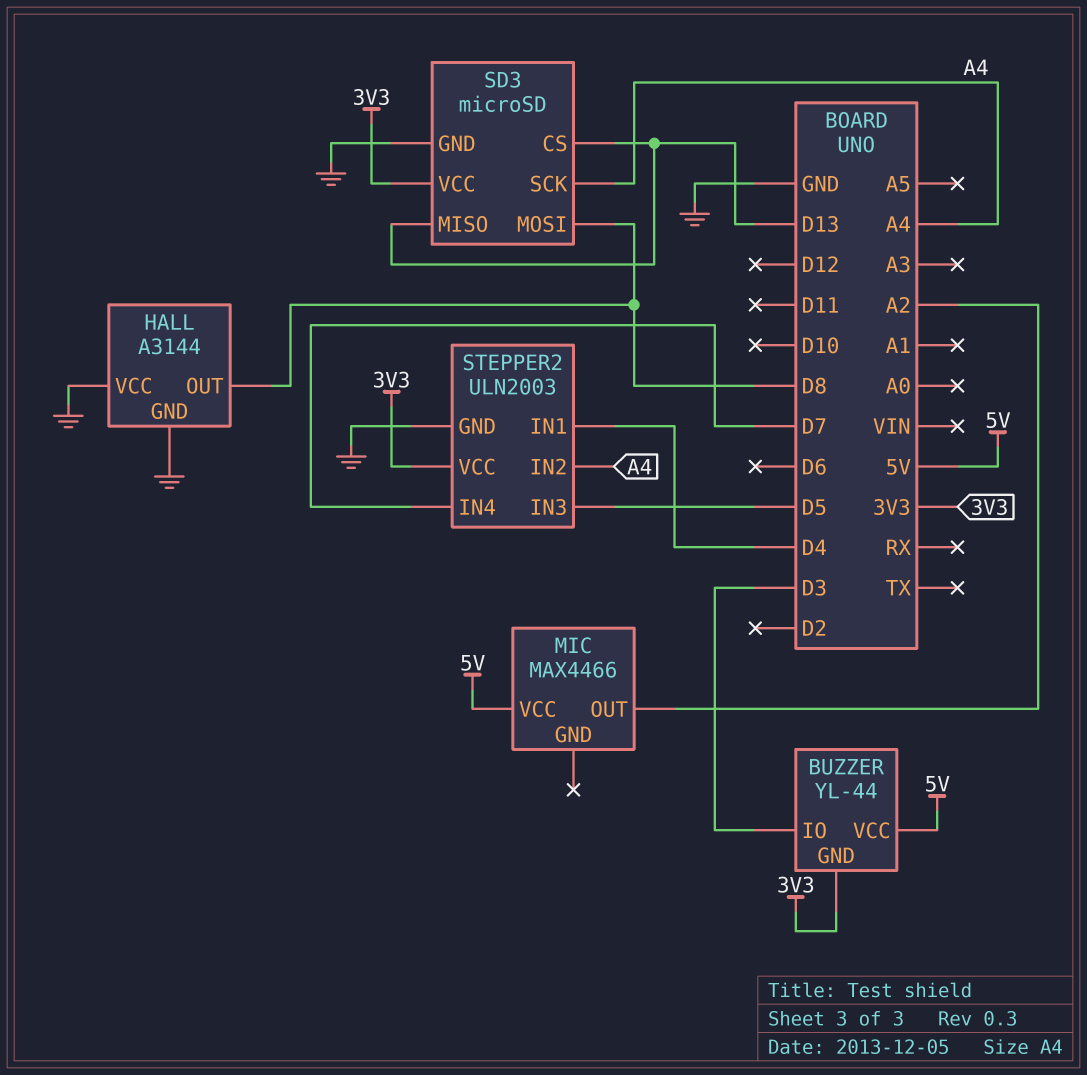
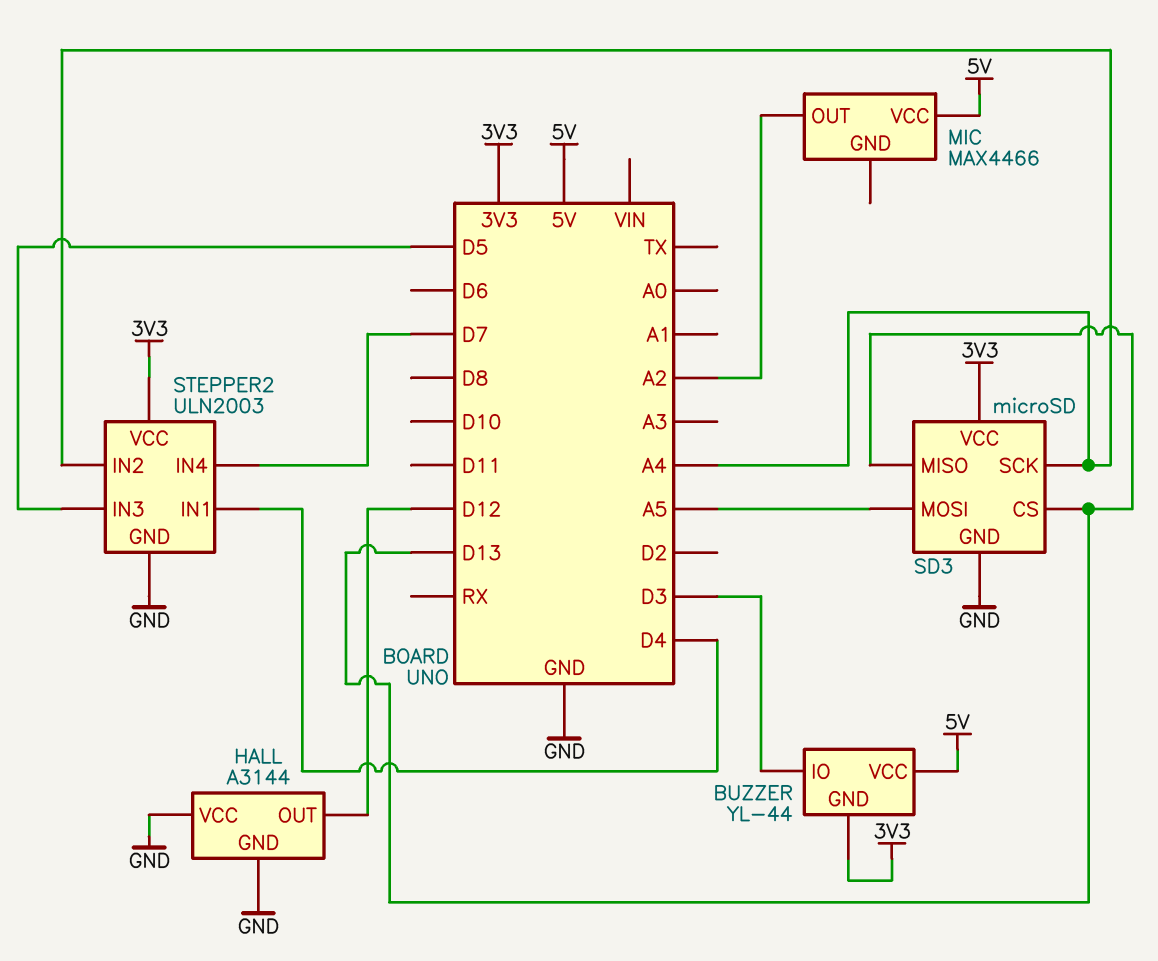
HALL pin OUT: D8 -> D12
SD3 pin MOSI: D8 -> A5

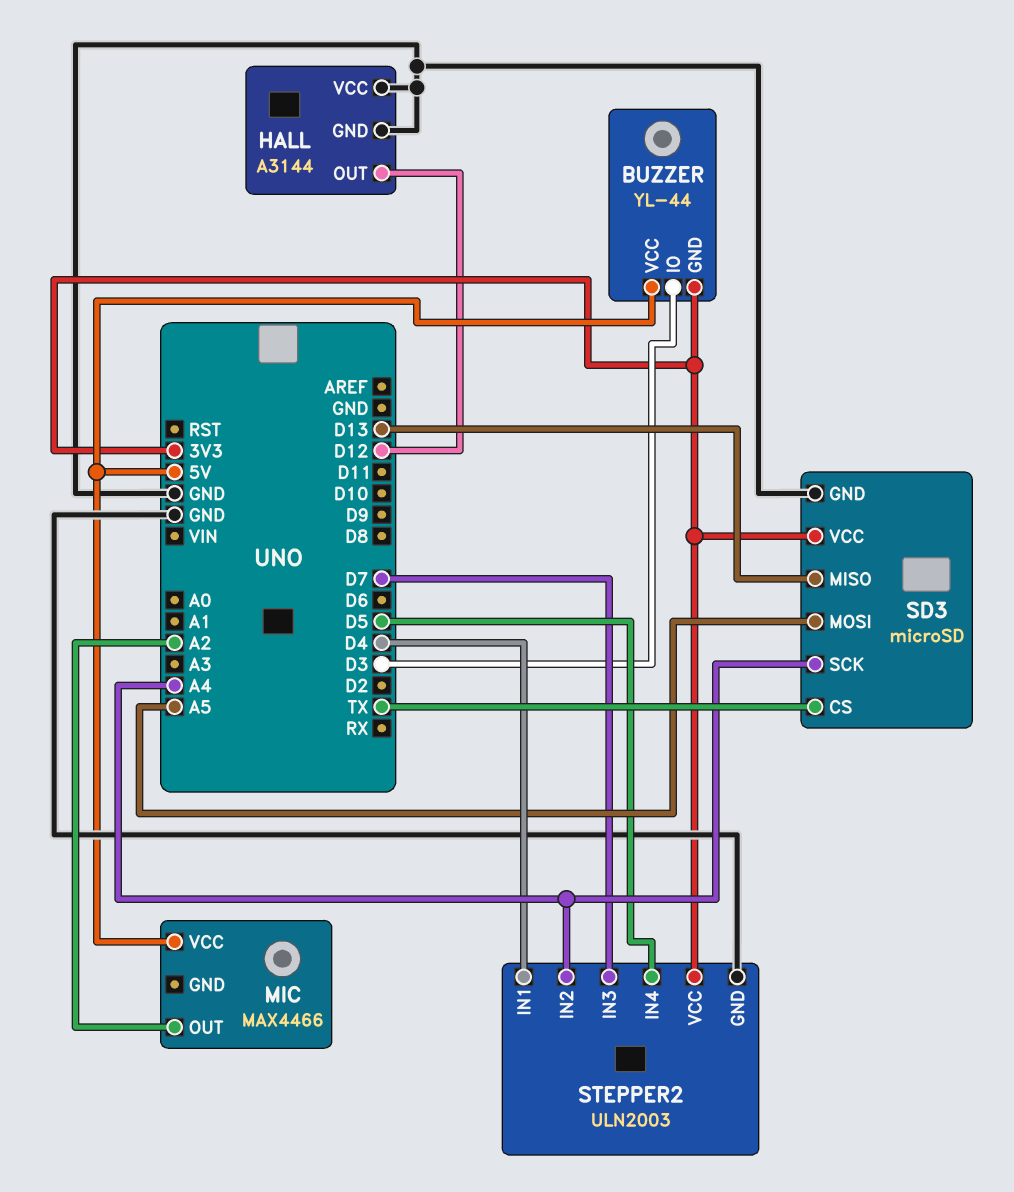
SD3 pin CS: D13 -> TX
STEPPER2 pin IN3: D5 -> D7
STEPPER2 pin IN4: D7 -> D5

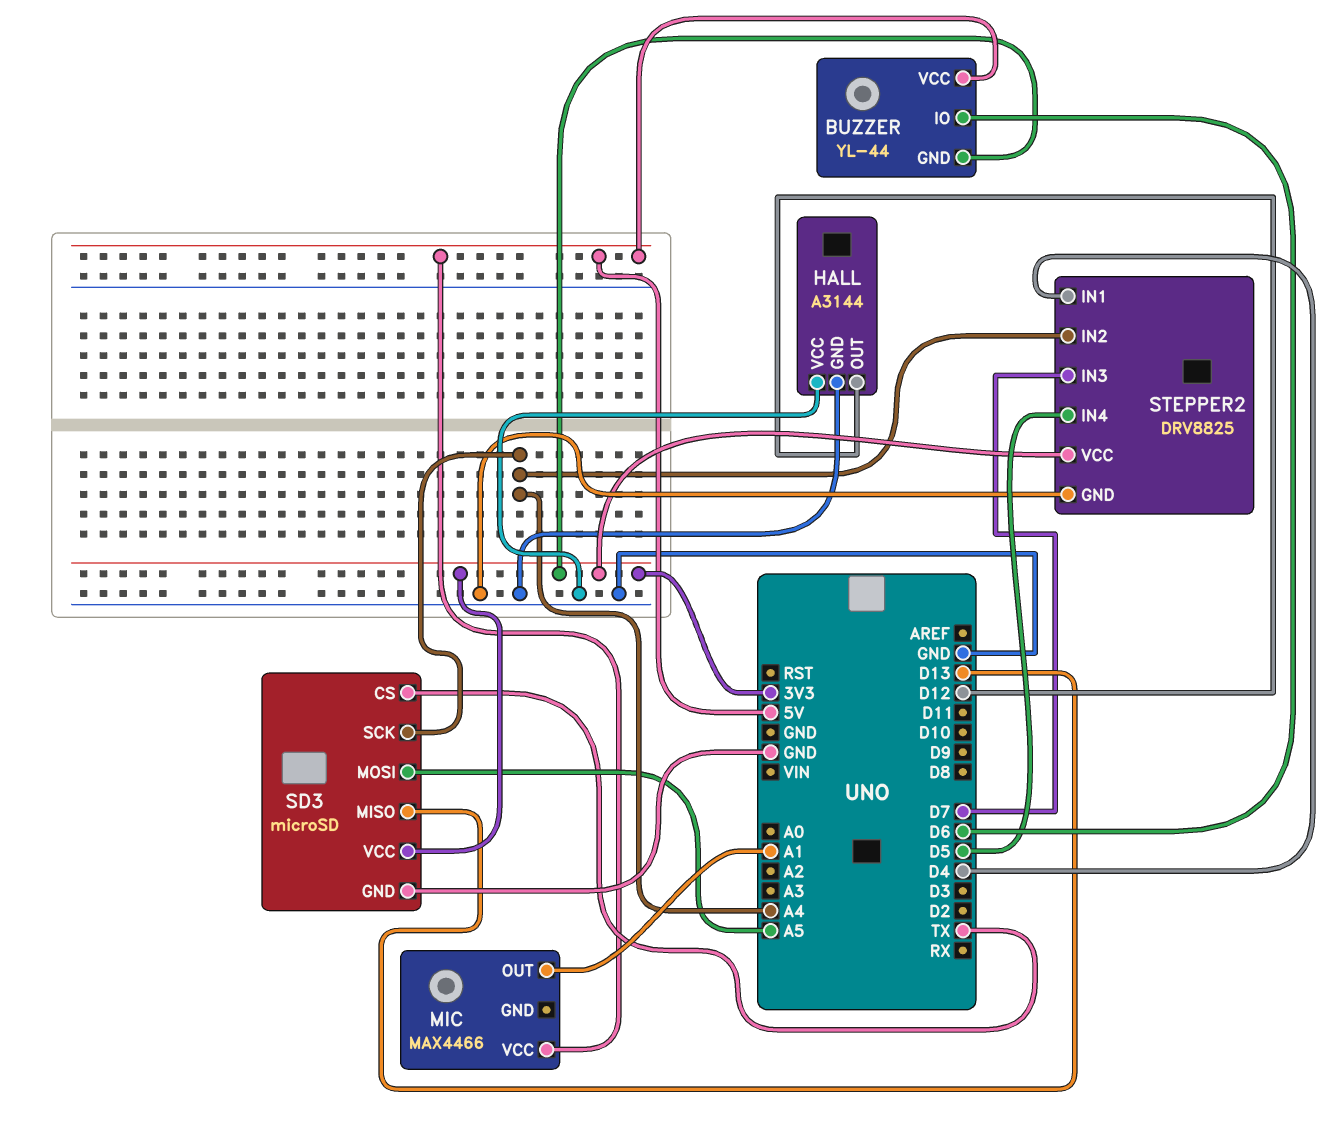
BUZZER pin IO: D3 -> D6
MIC pin OUT: A2 -> A1
STEPPER2: ULN2003 -> DRV8825

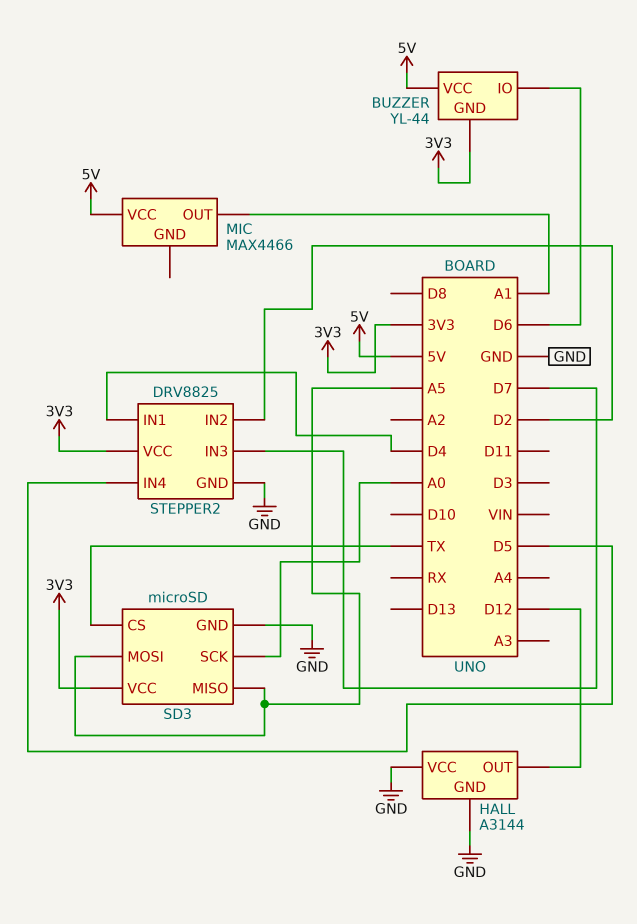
SD3 pin MISO: D13 -> A5
SD3 pin SCK: A4 -> A0
STEPPER2 pin IN2: A4 -> D2

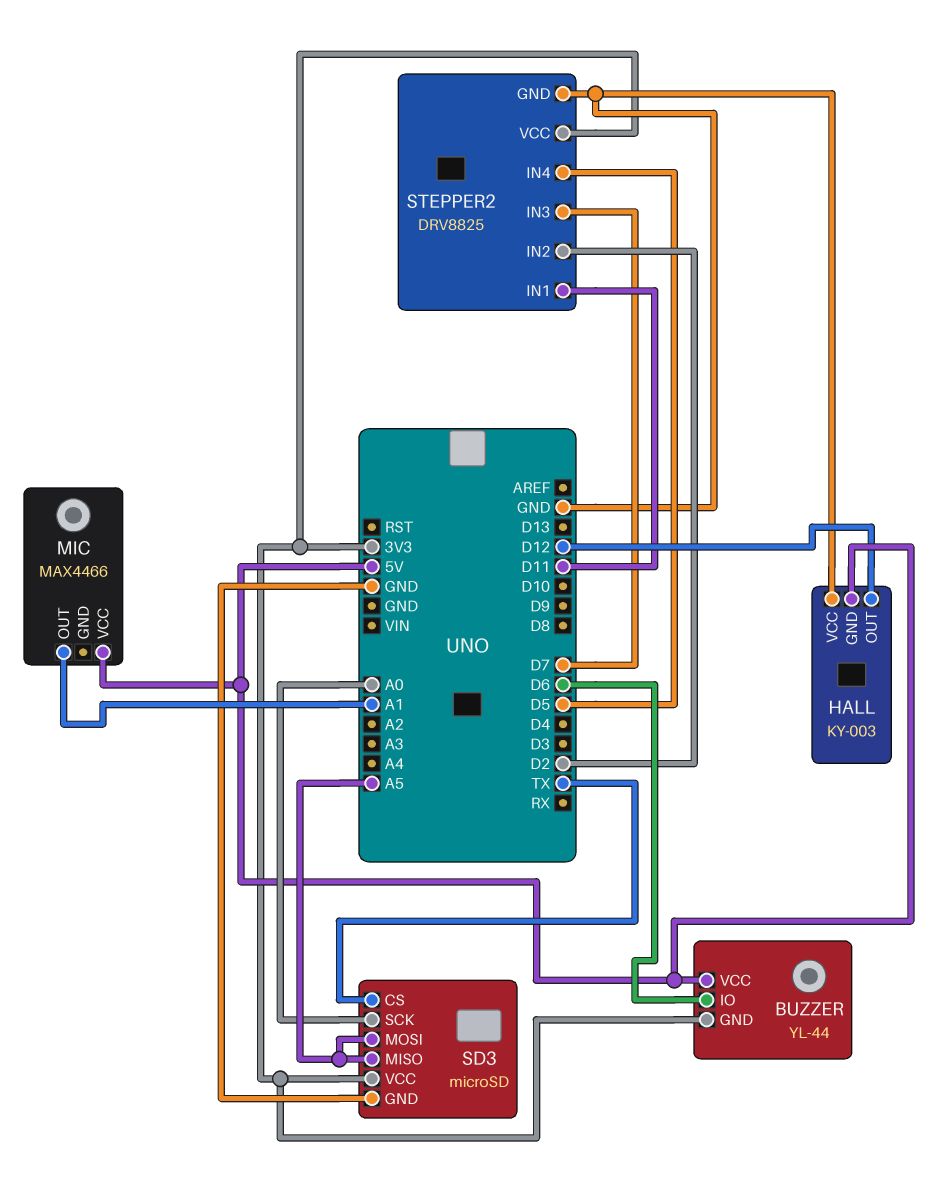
HALL: A3144 -> KY-003
HALL pin GND: GND -> 5V
STEPPER2 pin IN1: D4 -> D11

